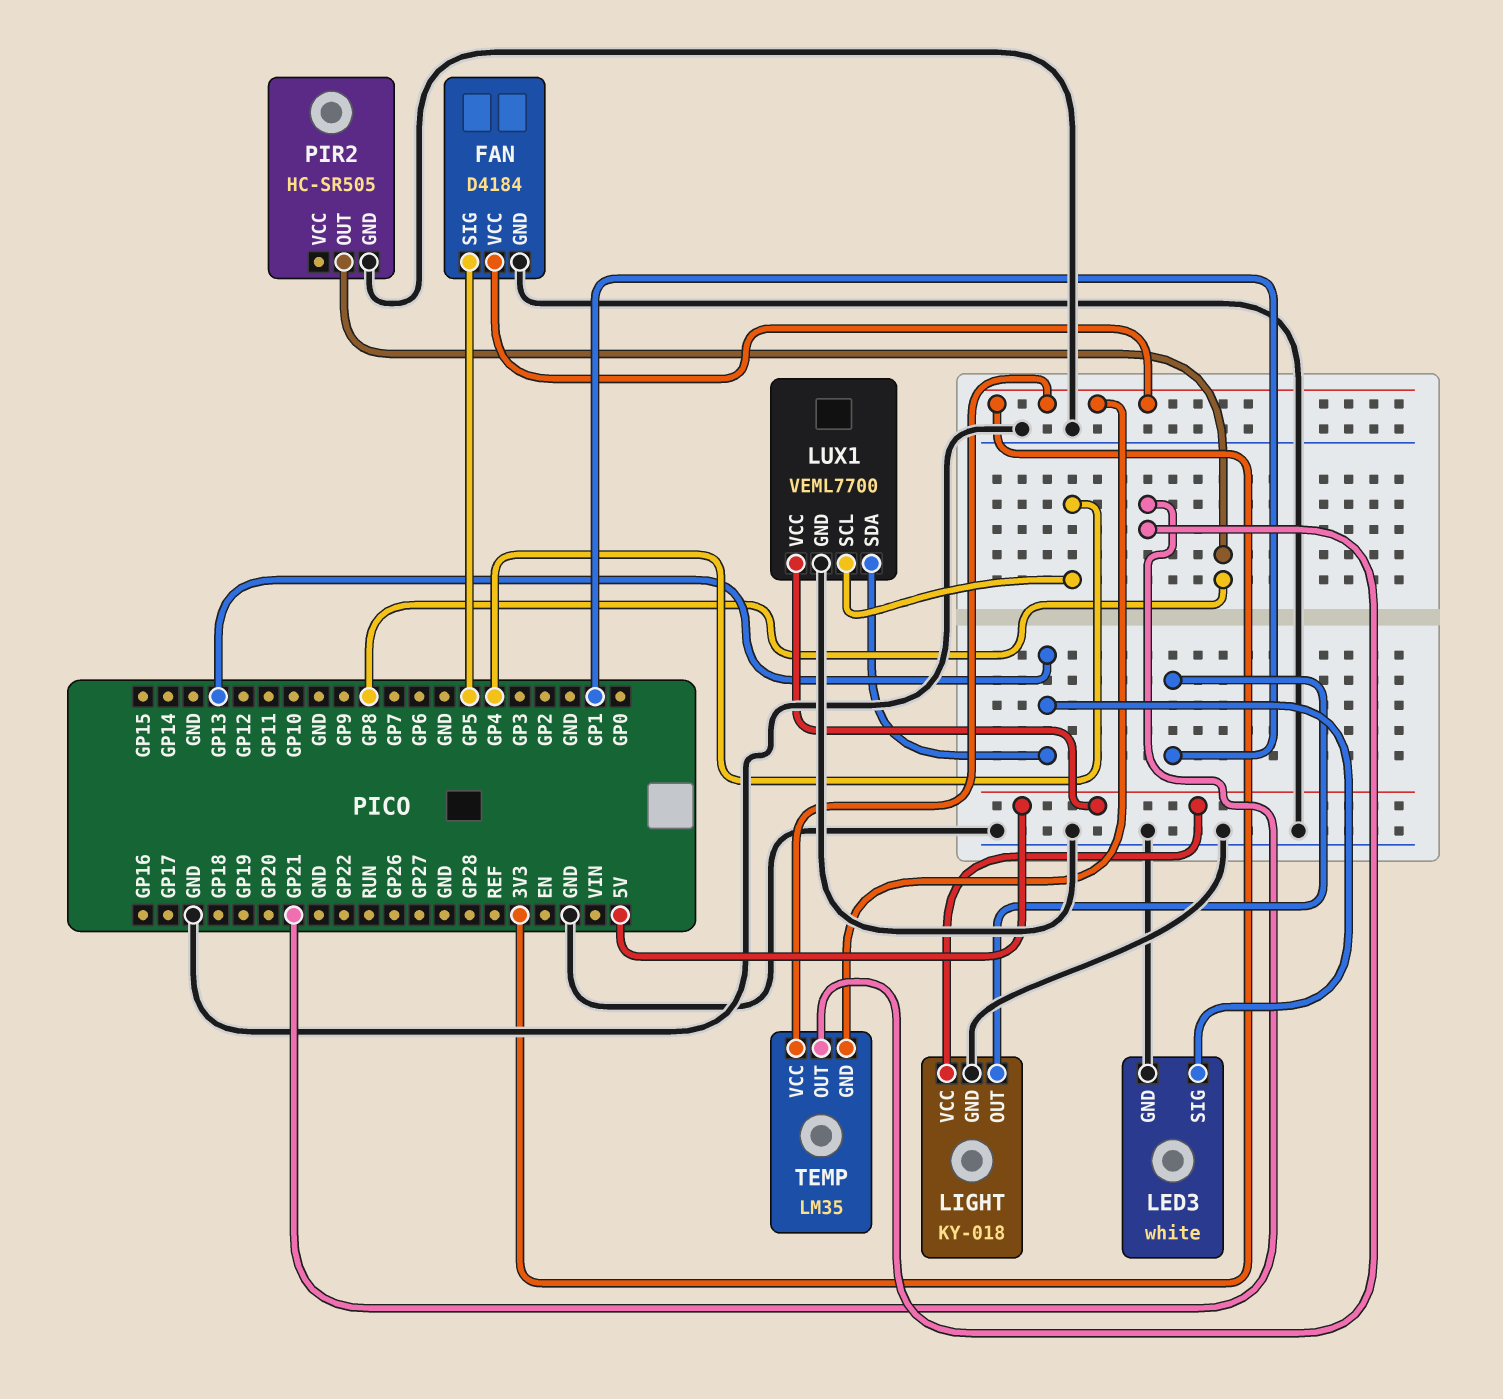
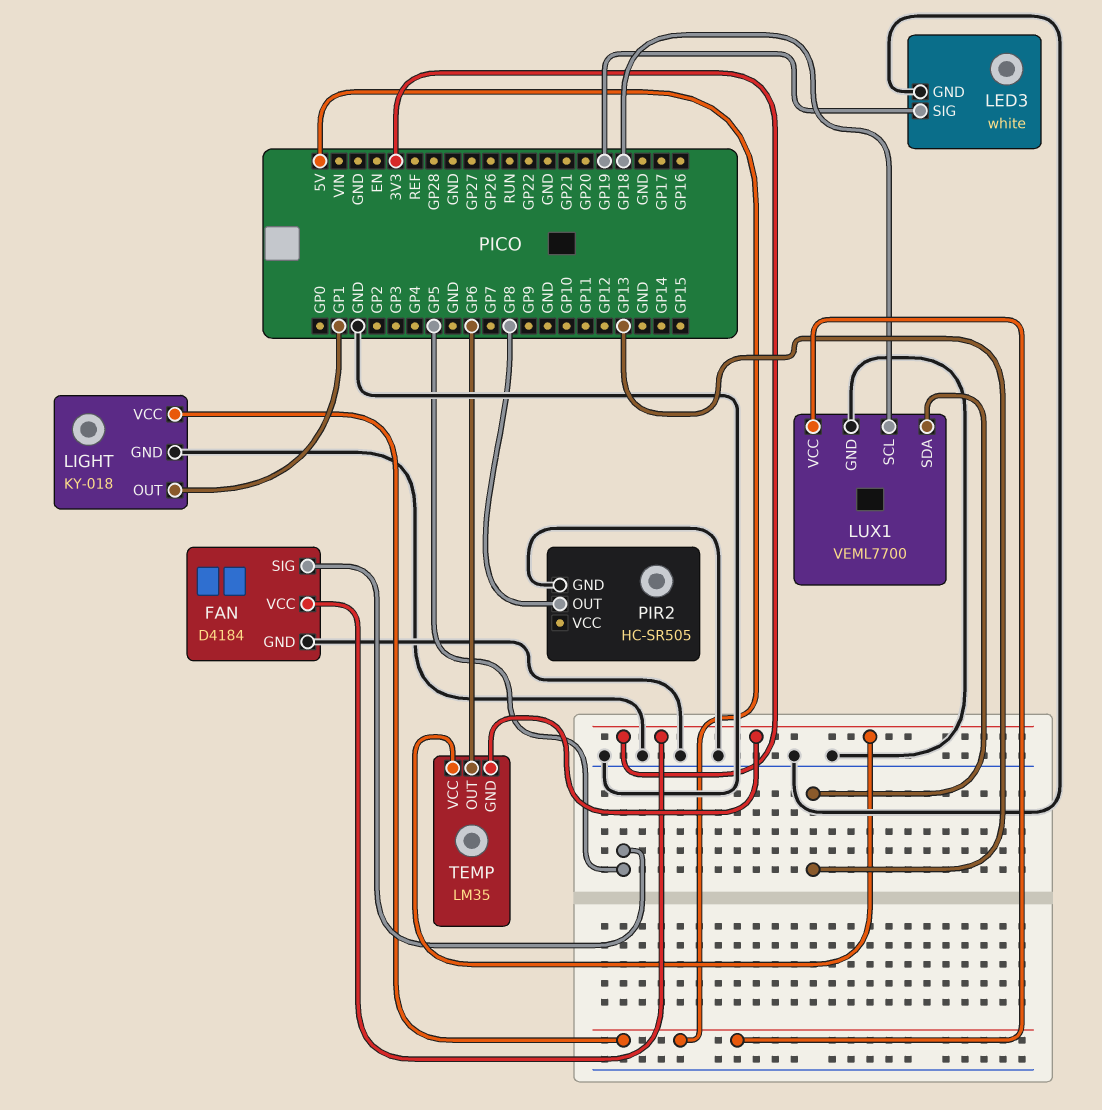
LED3 pin SIG: GP13 -> GP19
LUX1 pin SCL: GP4 -> GP18
TEMP pin OUT: GP21 -> GP6

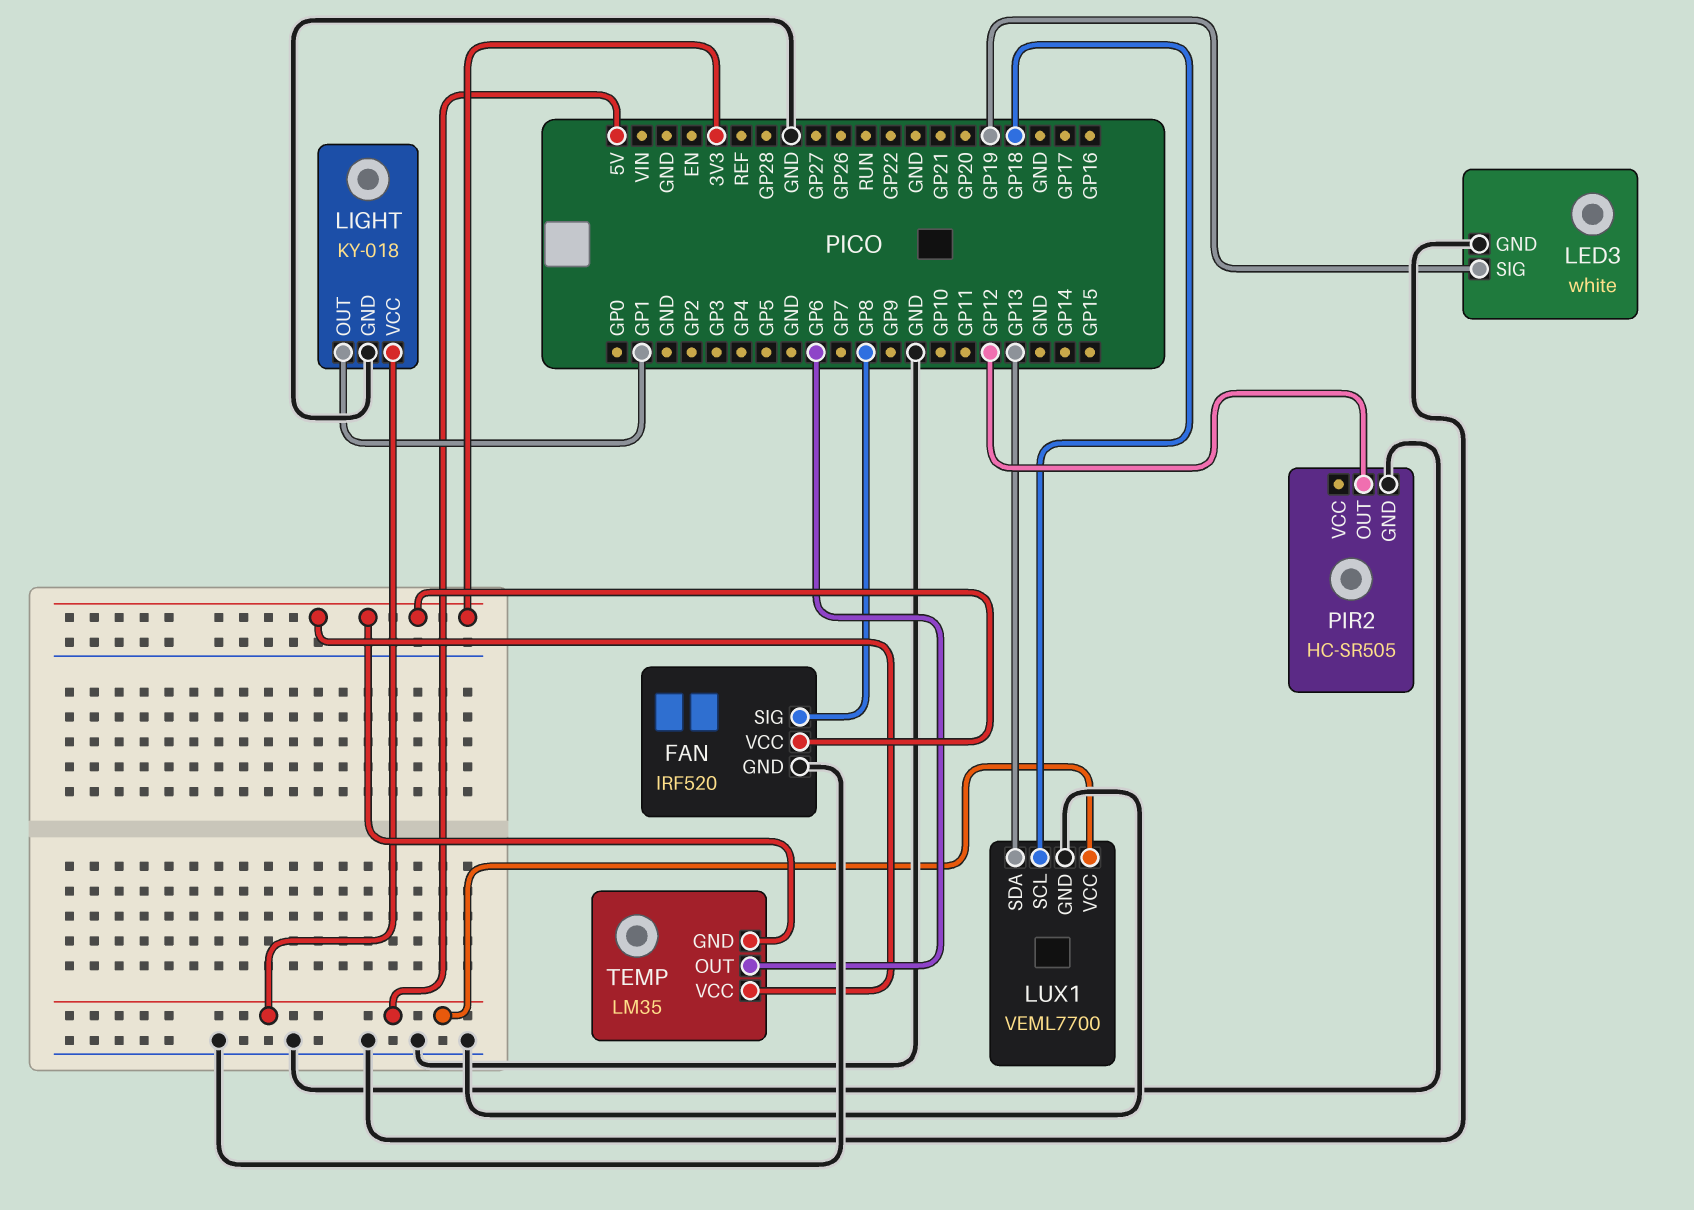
FAN: D4184 -> IRF520
FAN pin SIG: GP5 -> GP8
PIR2 pin OUT: GP8 -> GP12

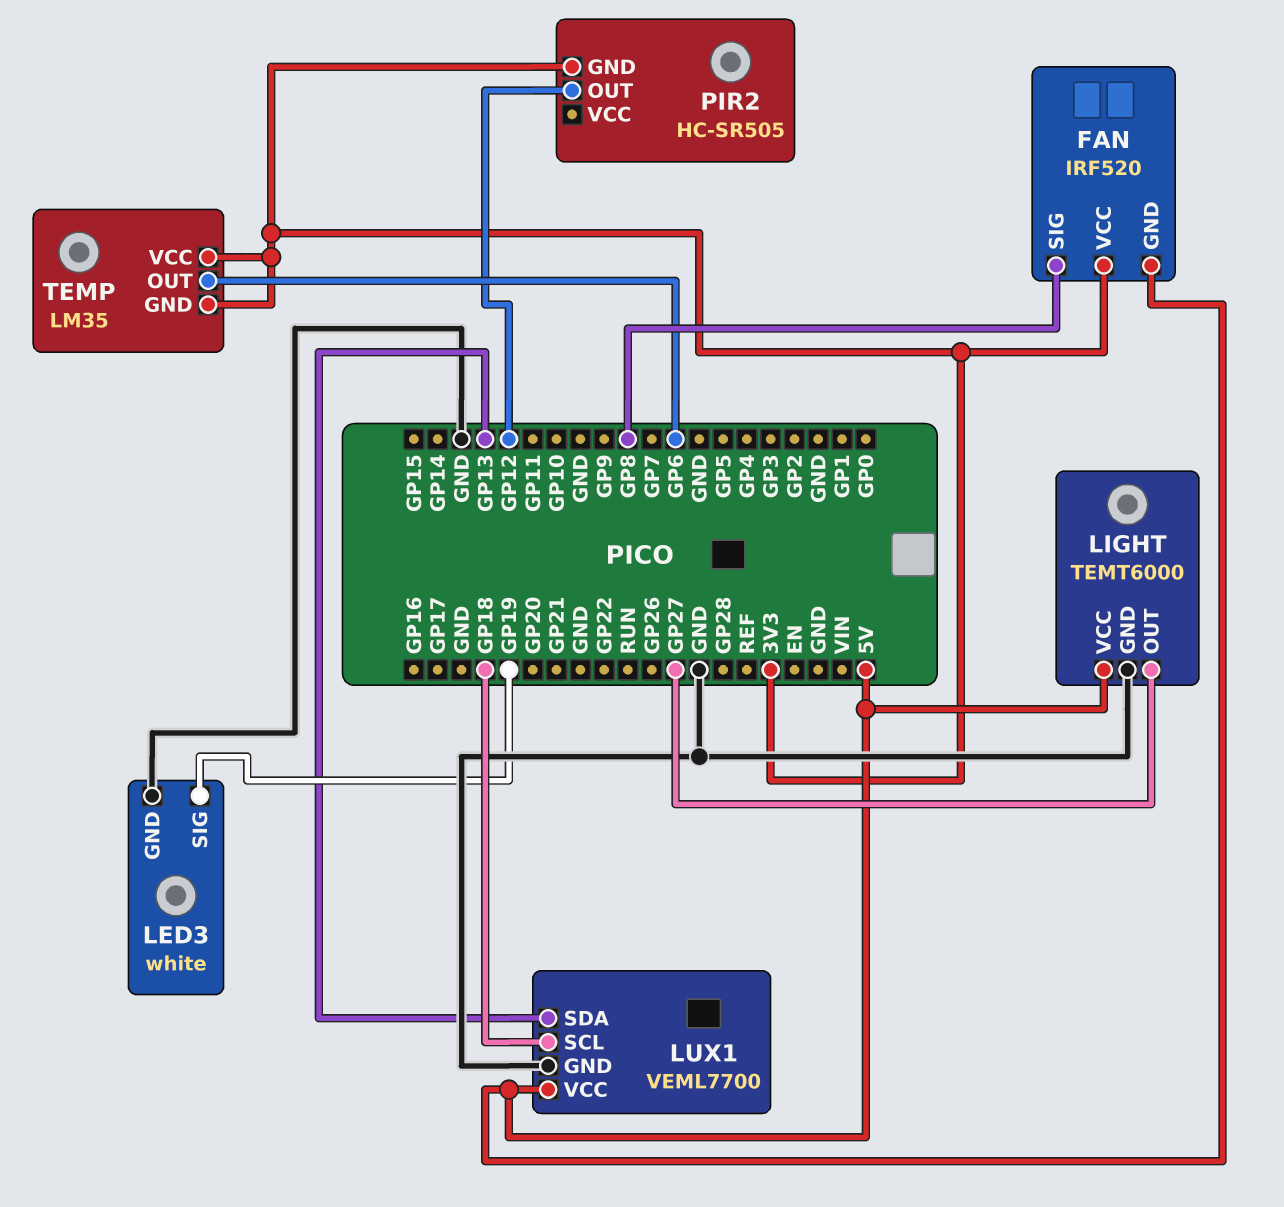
FAN pin GND: GND -> 5V
LIGHT: KY-018 -> TEMT6000
LIGHT pin OUT: GP1 -> GP27
PIR2 pin GND: GND -> 3V3

